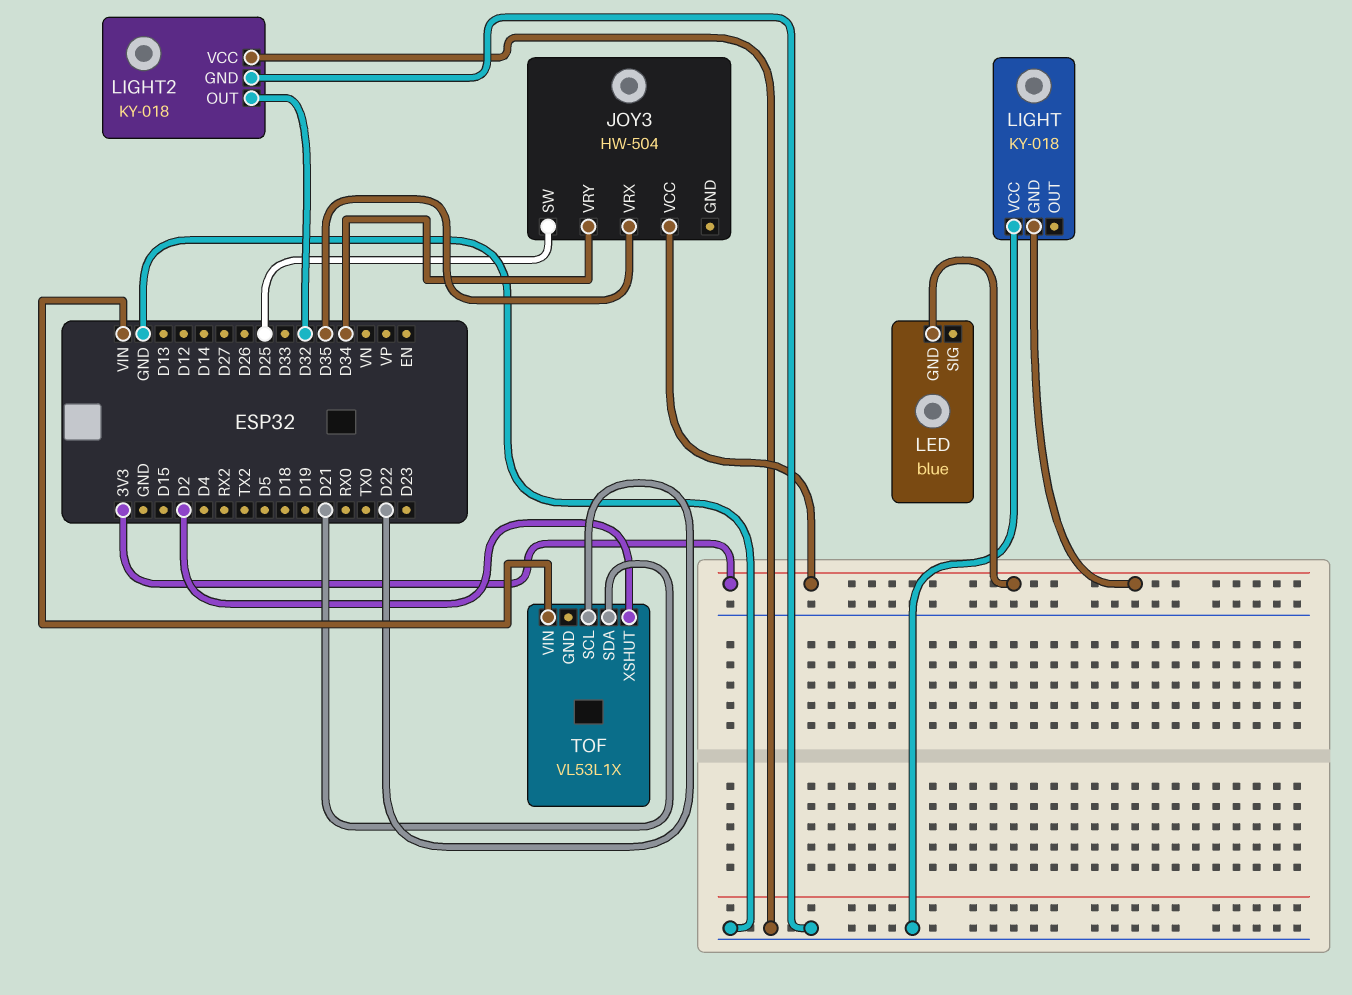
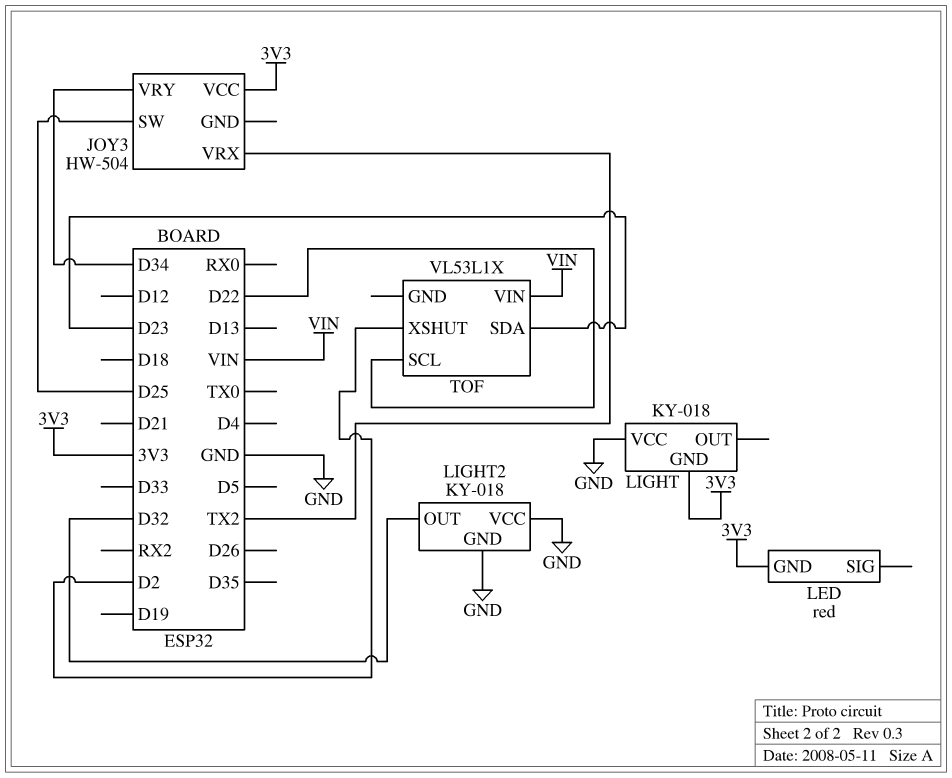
JOY3 pin VRX: D35 -> TX2
LED: blue -> red
TOF pin SDA: D21 -> D23

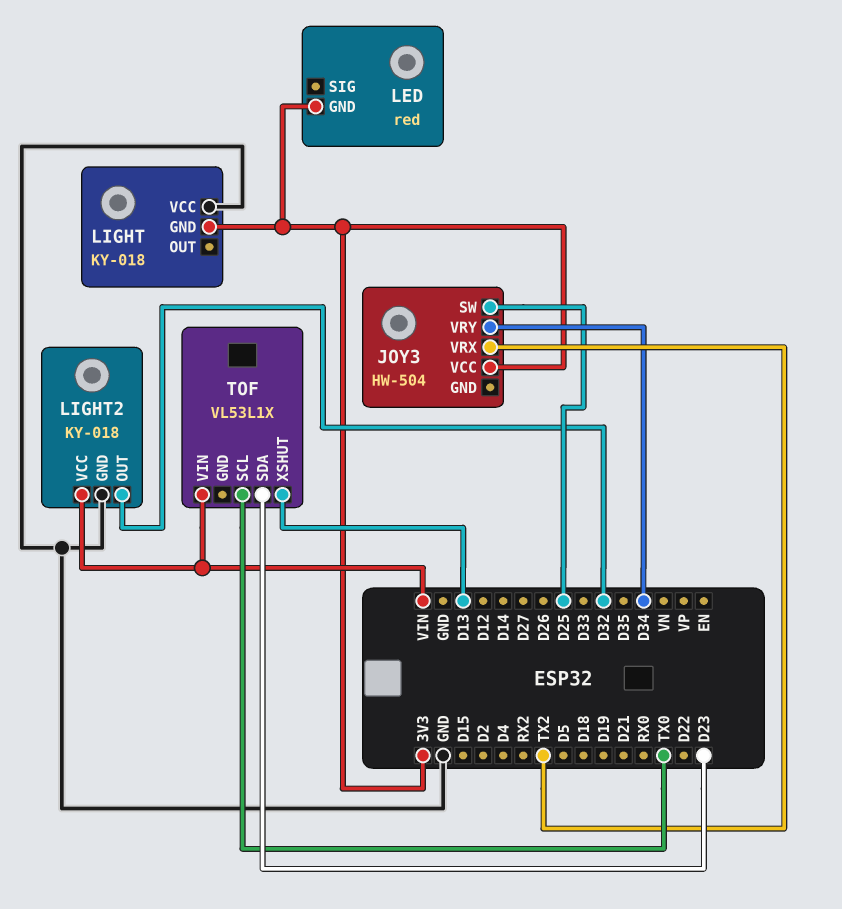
LIGHT2 pin VCC: GND -> VIN
TOF pin SCL: D22 -> TX0
TOF pin XSHUT: D2 -> D13

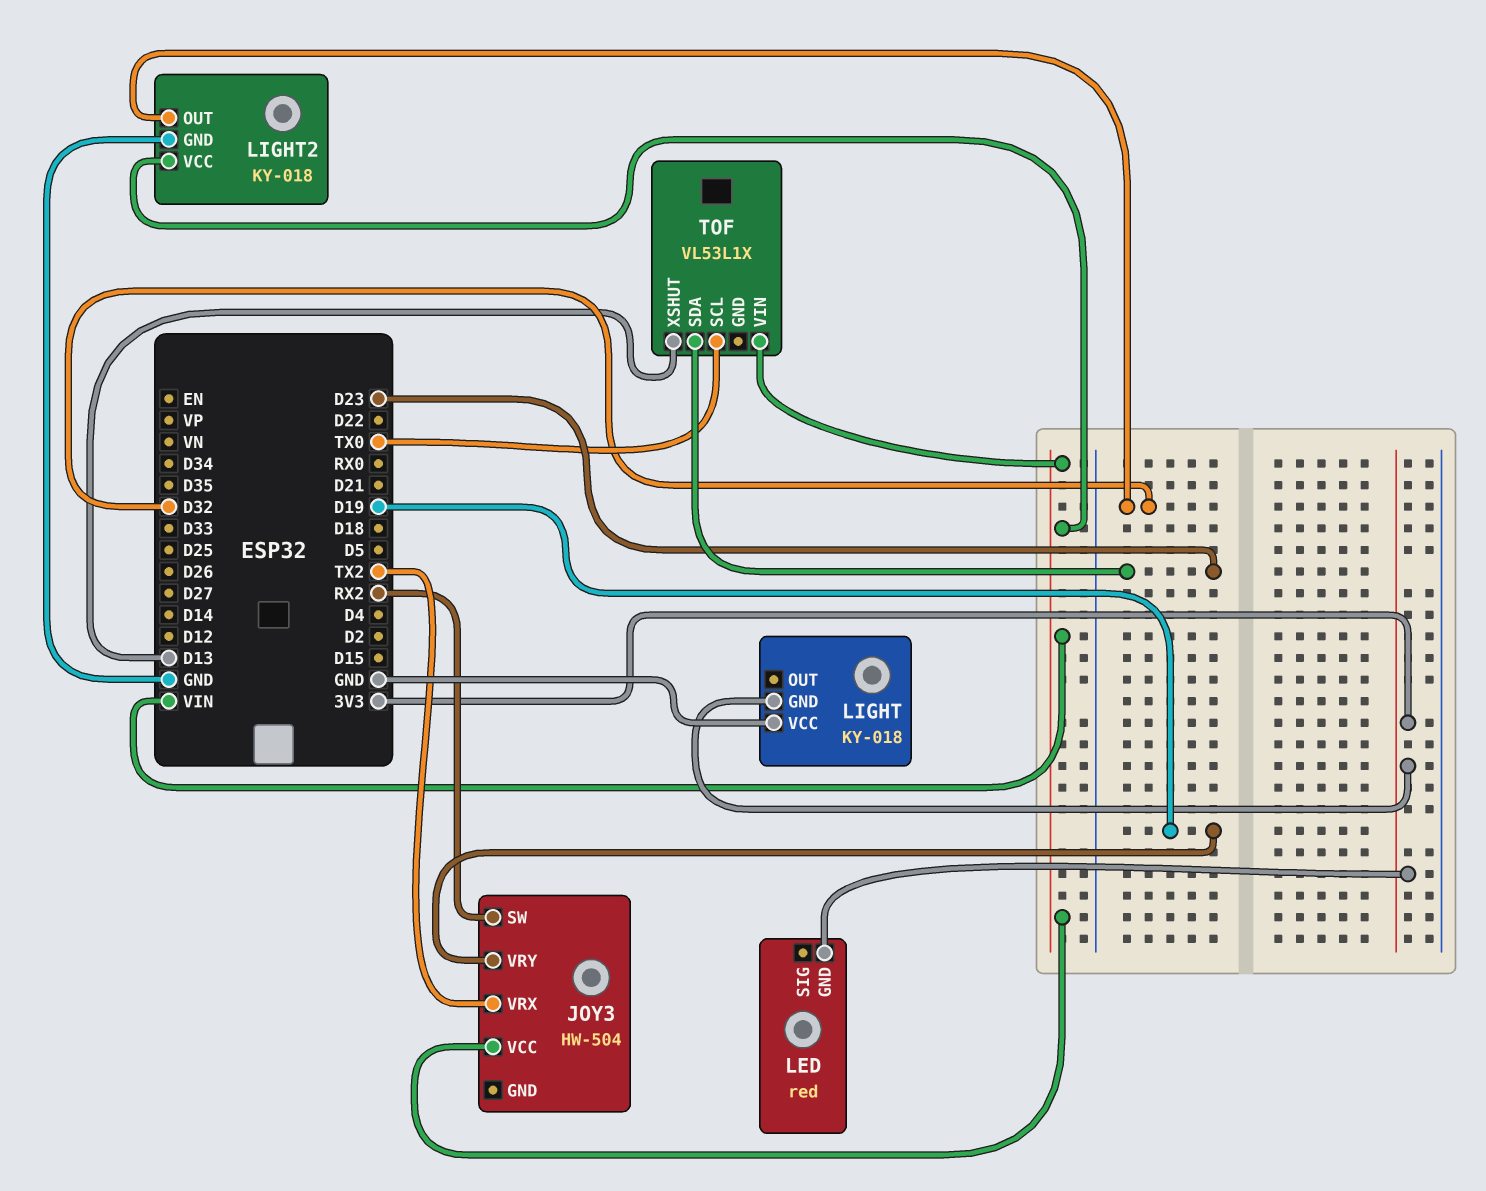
JOY3 pin SW: D25 -> RX2
JOY3 pin VCC: 3V3 -> VIN
JOY3 pin VRY: D34 -> D19

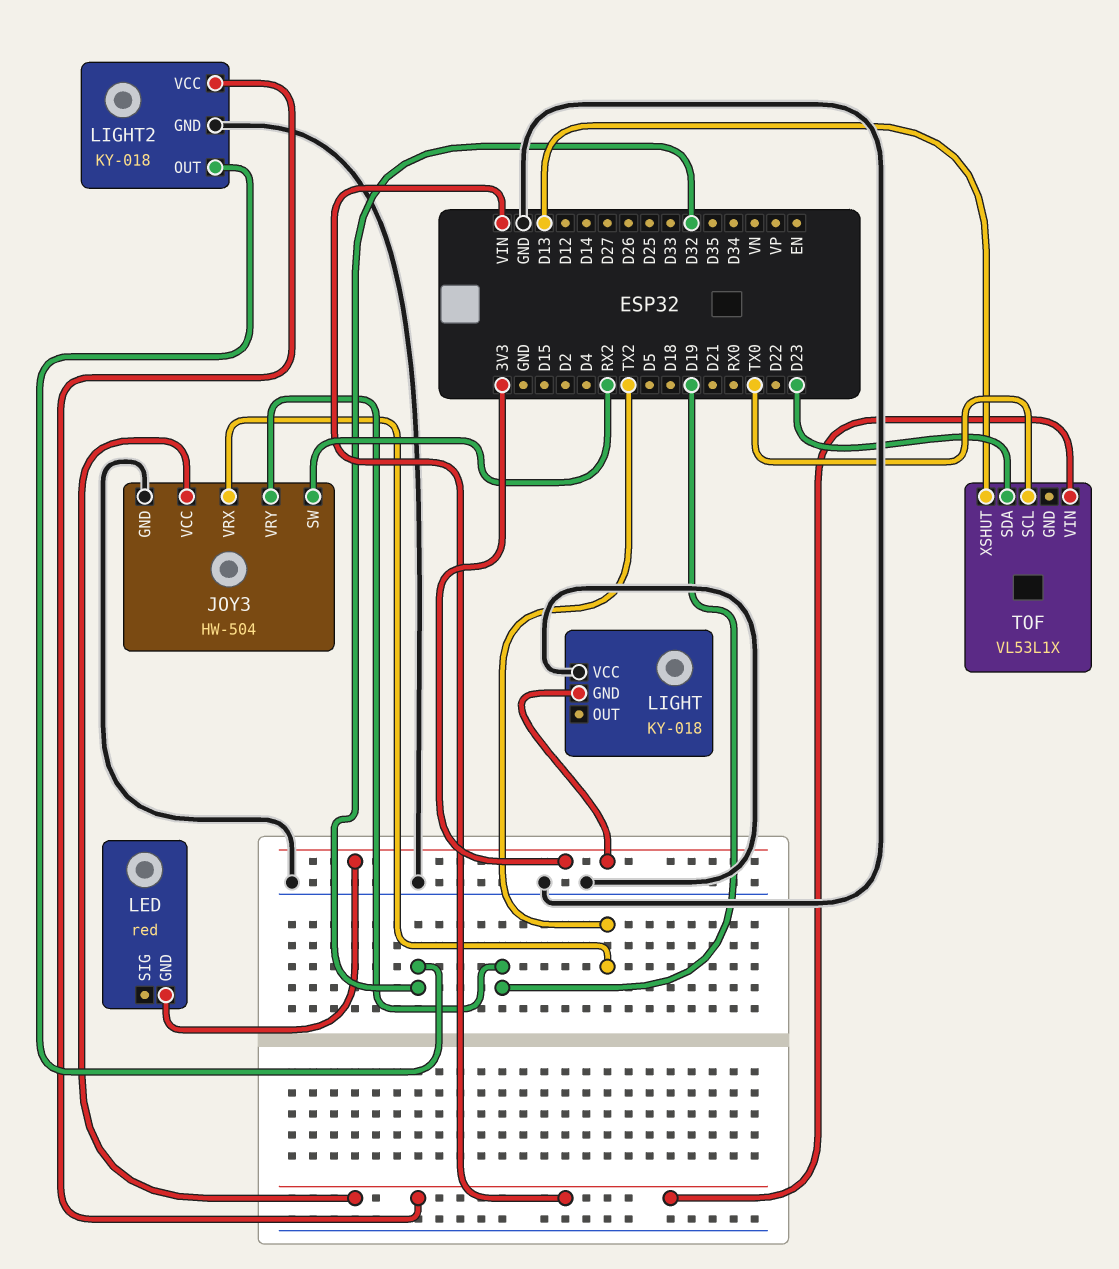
JOY3 pin GND: none -> GND

